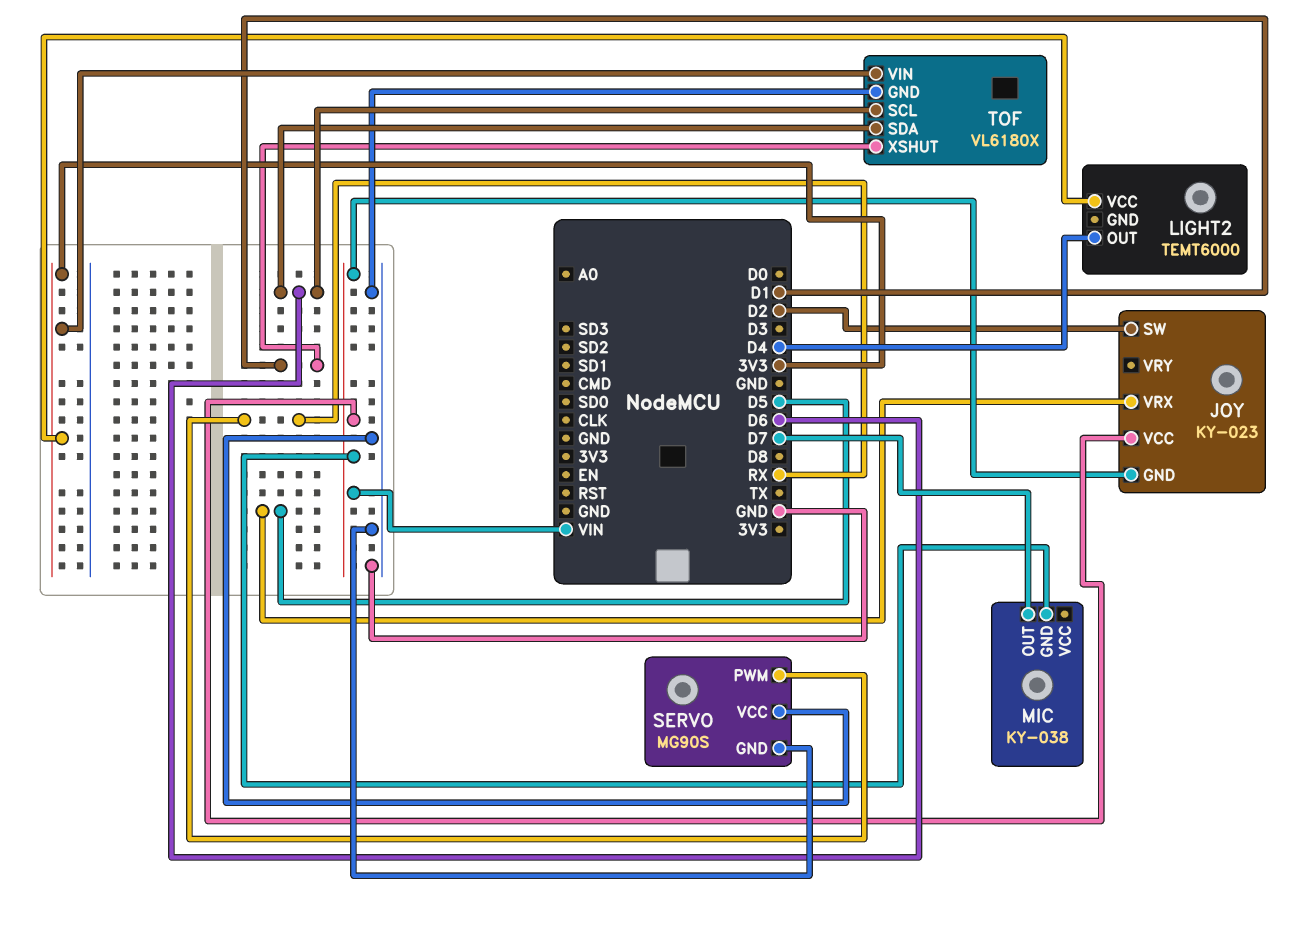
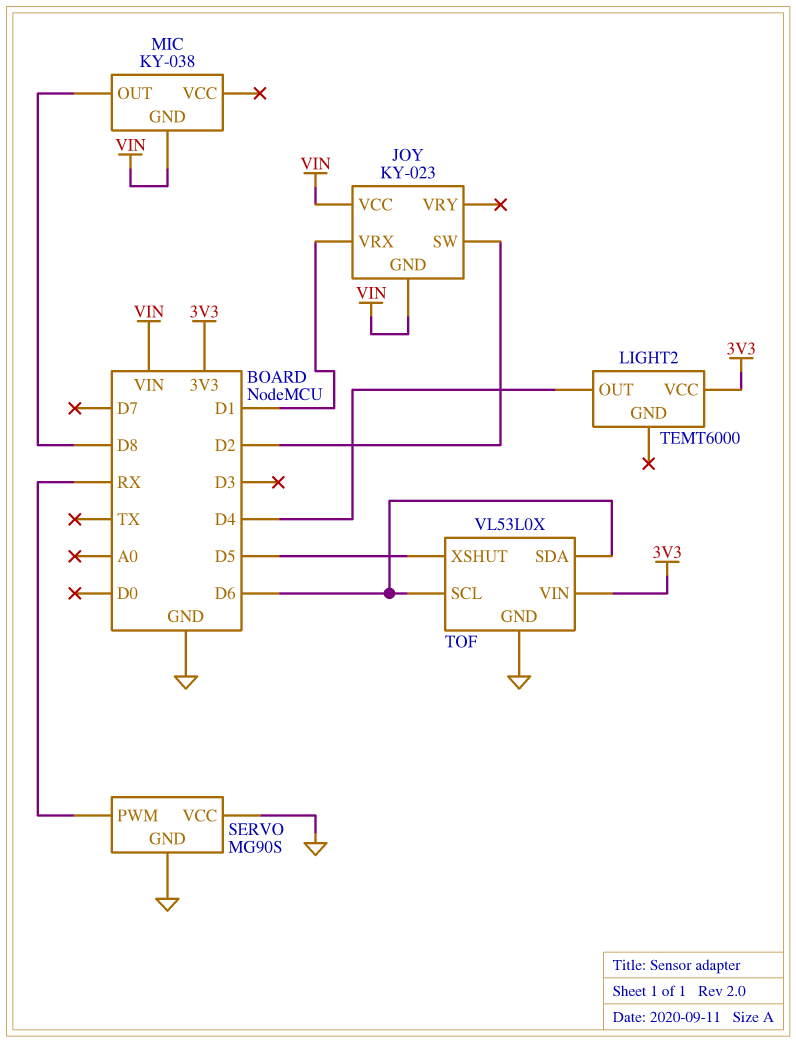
JOY pin VRX: D5 -> D1
MIC pin OUT: D7 -> D8
TOF: VL6180X -> VL53L0X
TOF pin XSHUT: D1 -> D5

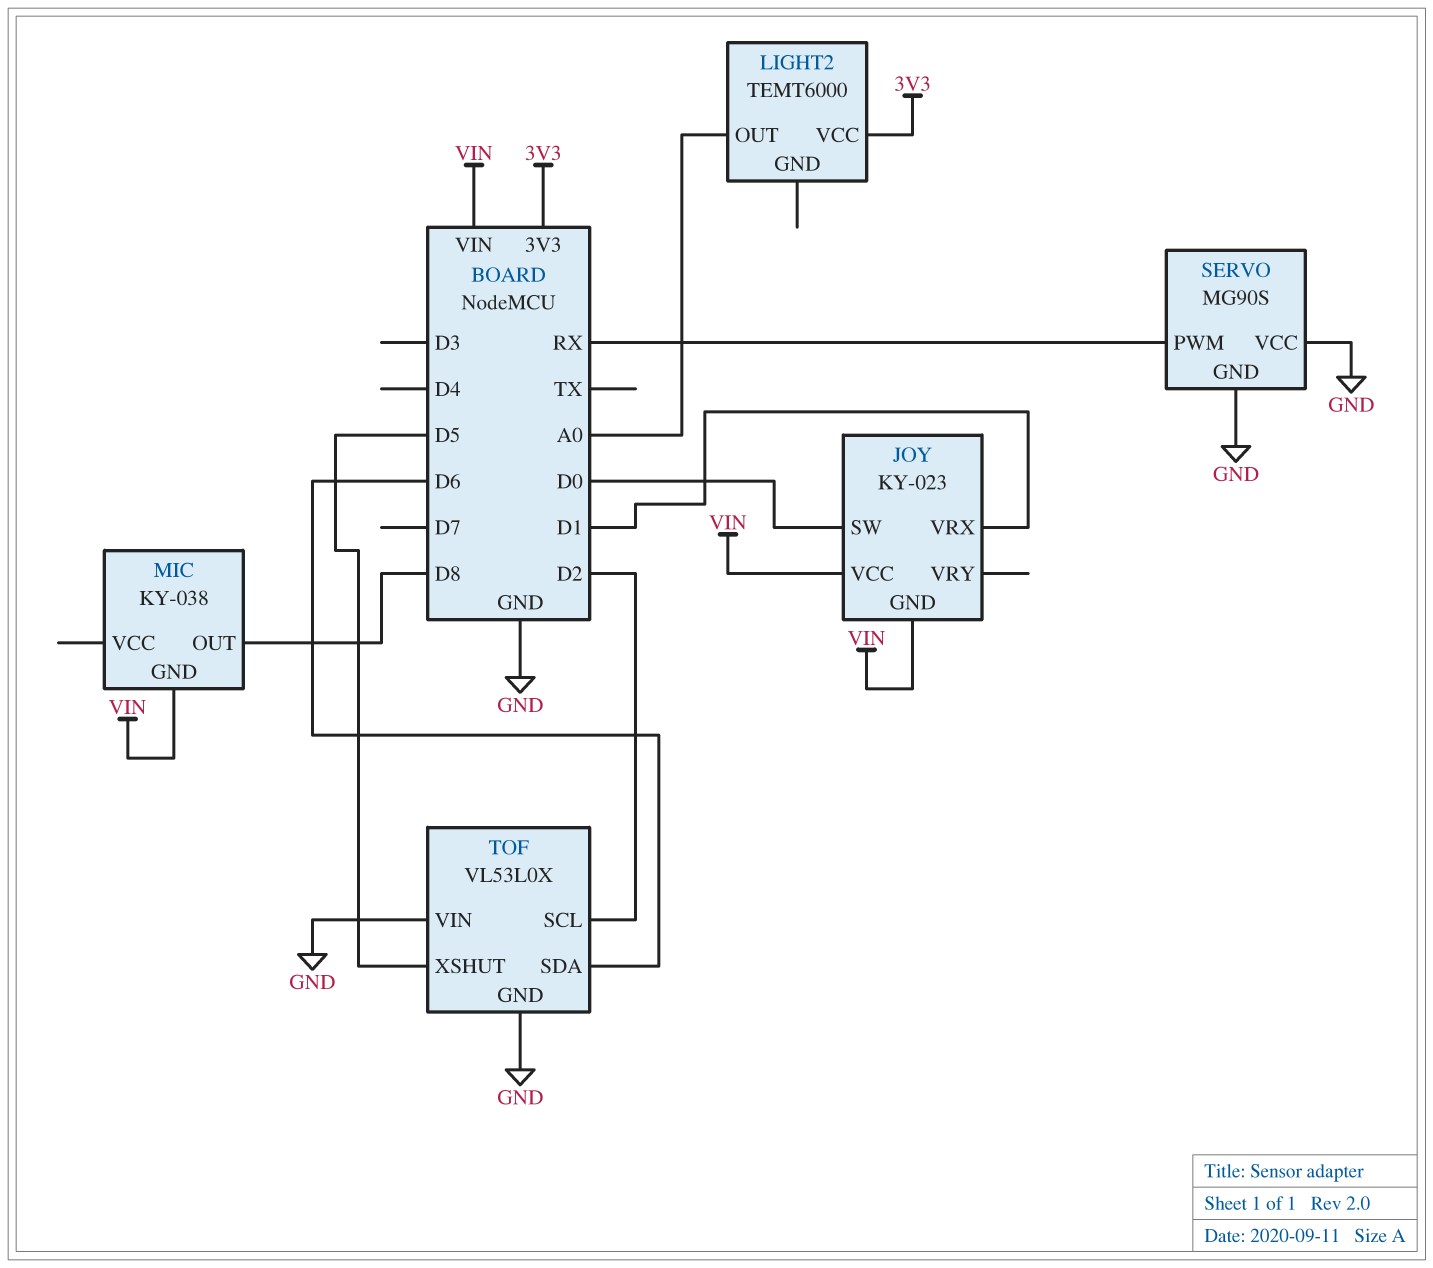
JOY pin SW: D2 -> D0
LIGHT2 pin OUT: D4 -> A0
TOF pin SCL: D6 -> D2
TOF pin VIN: 3V3 -> GND

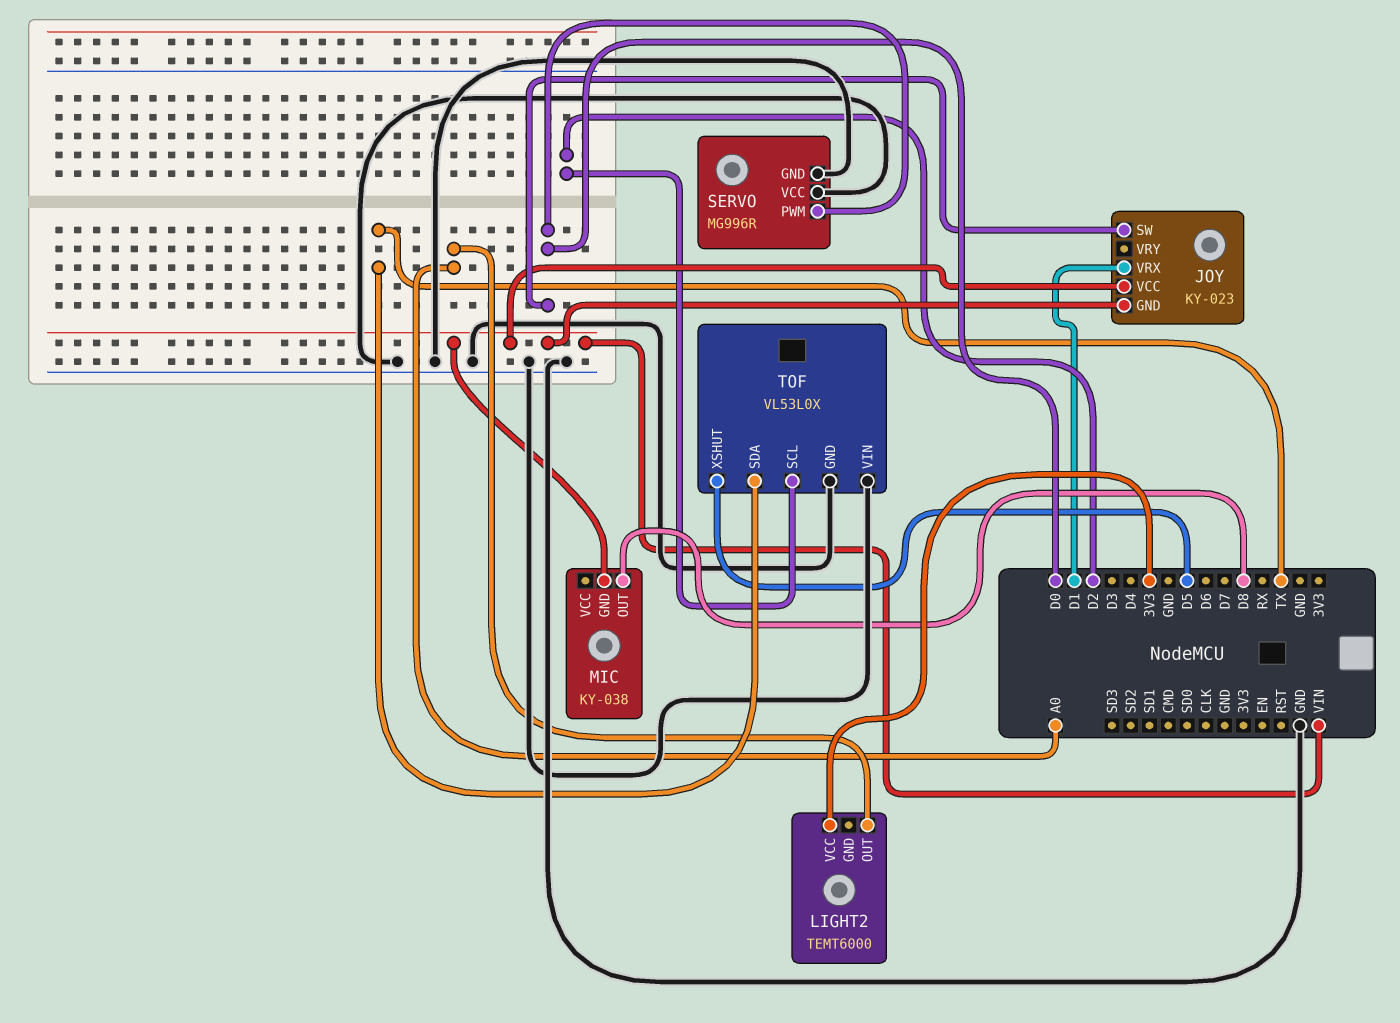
SERVO: MG90S -> MG996R
SERVO pin PWM: RX -> D0
TOF pin SDA: D6 -> TX

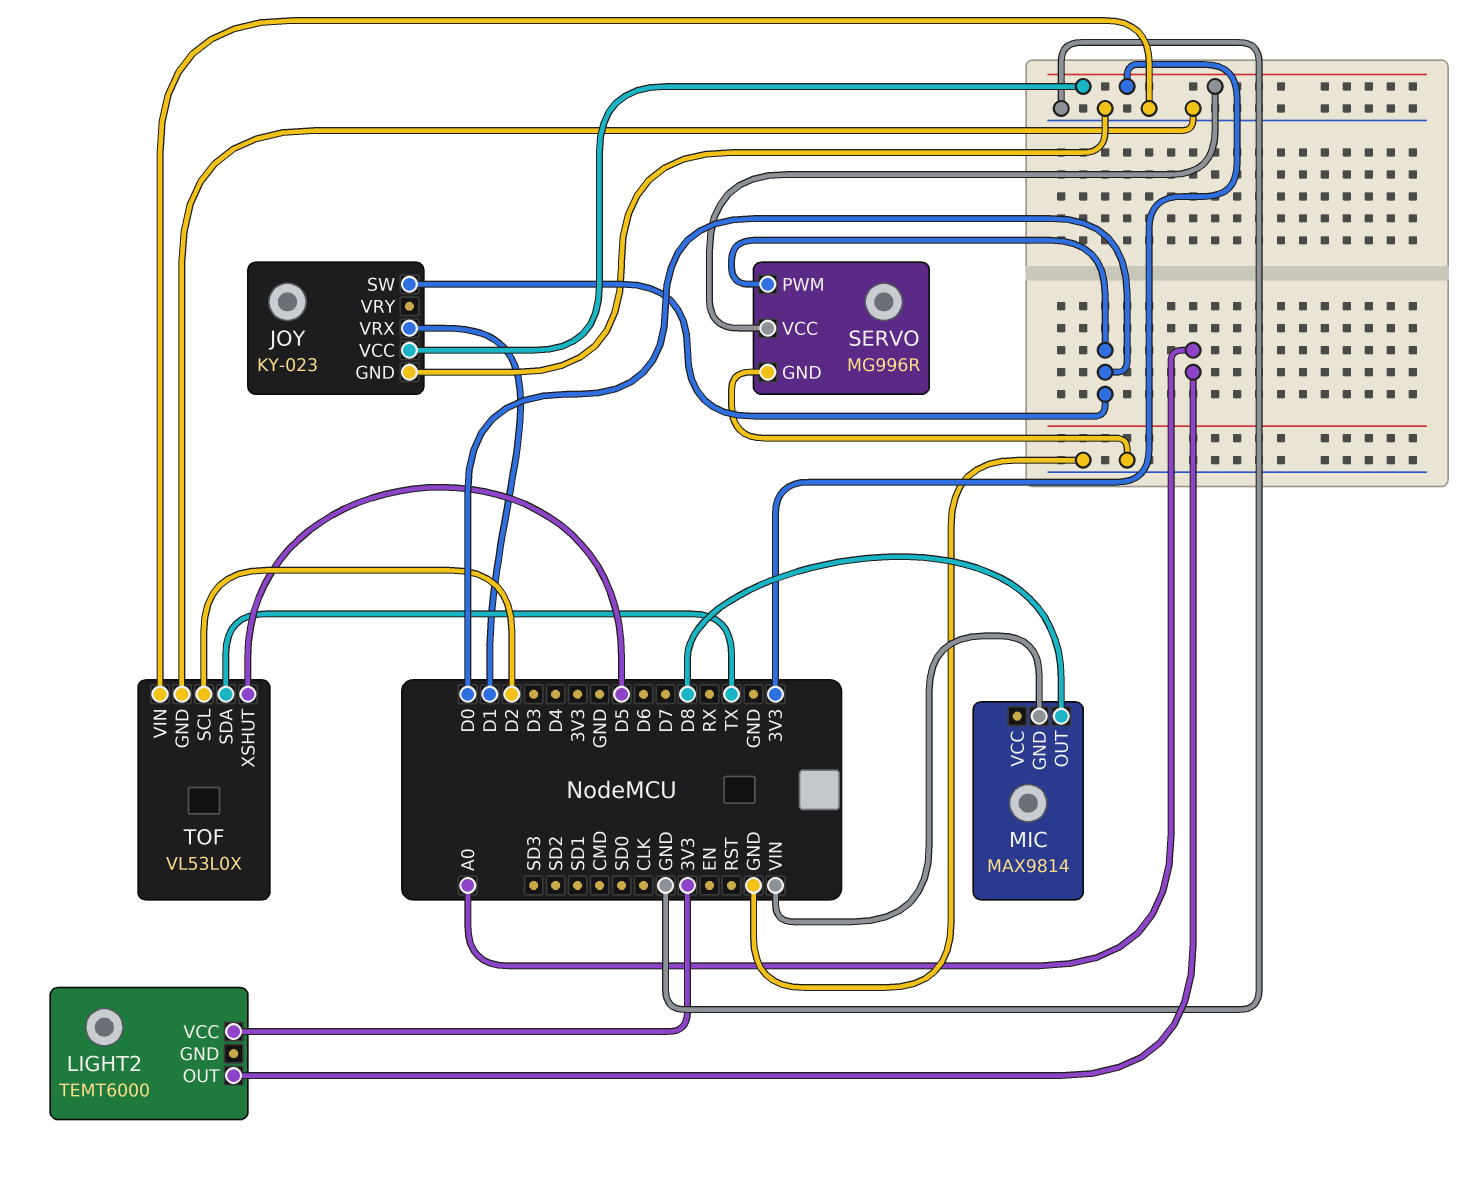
JOY pin GND: VIN -> GND
JOY pin VCC: VIN -> 3V3
MIC: KY-038 -> MAX9814
SERVO pin VCC: GND -> 3V3

